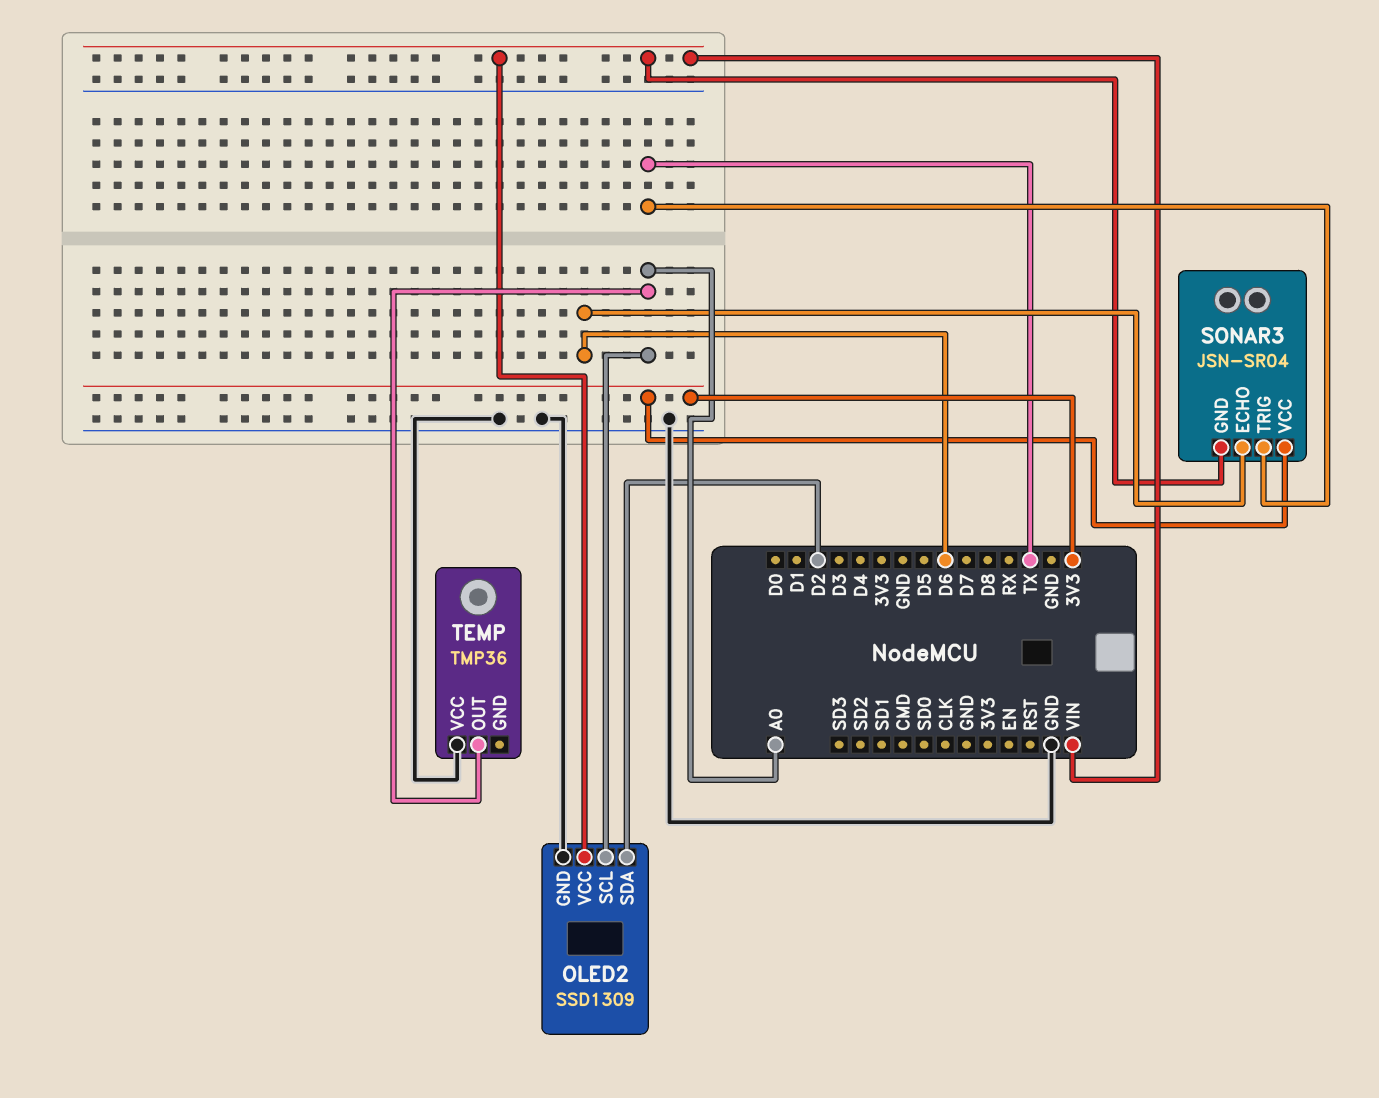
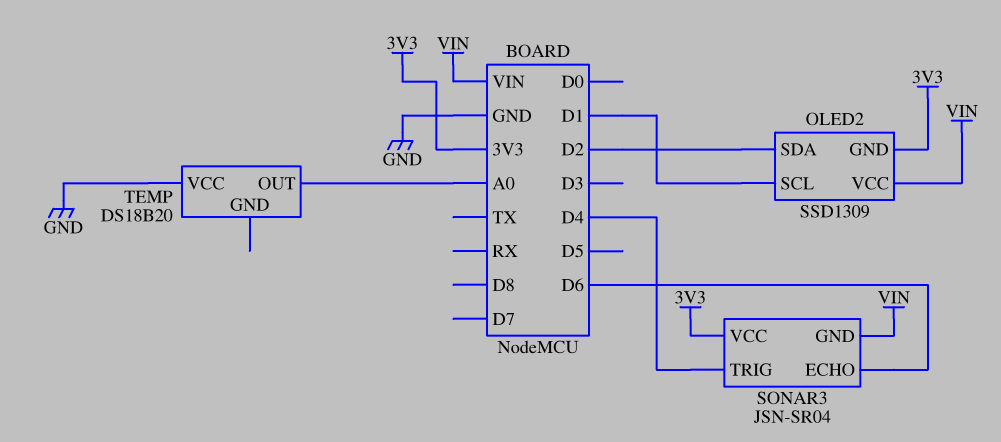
OLED2 pin GND: GND -> 3V3
OLED2 pin SCL: A0 -> D1
SONAR3 pin TRIG: TX -> D4
TEMP: TMP36 -> DS18B20

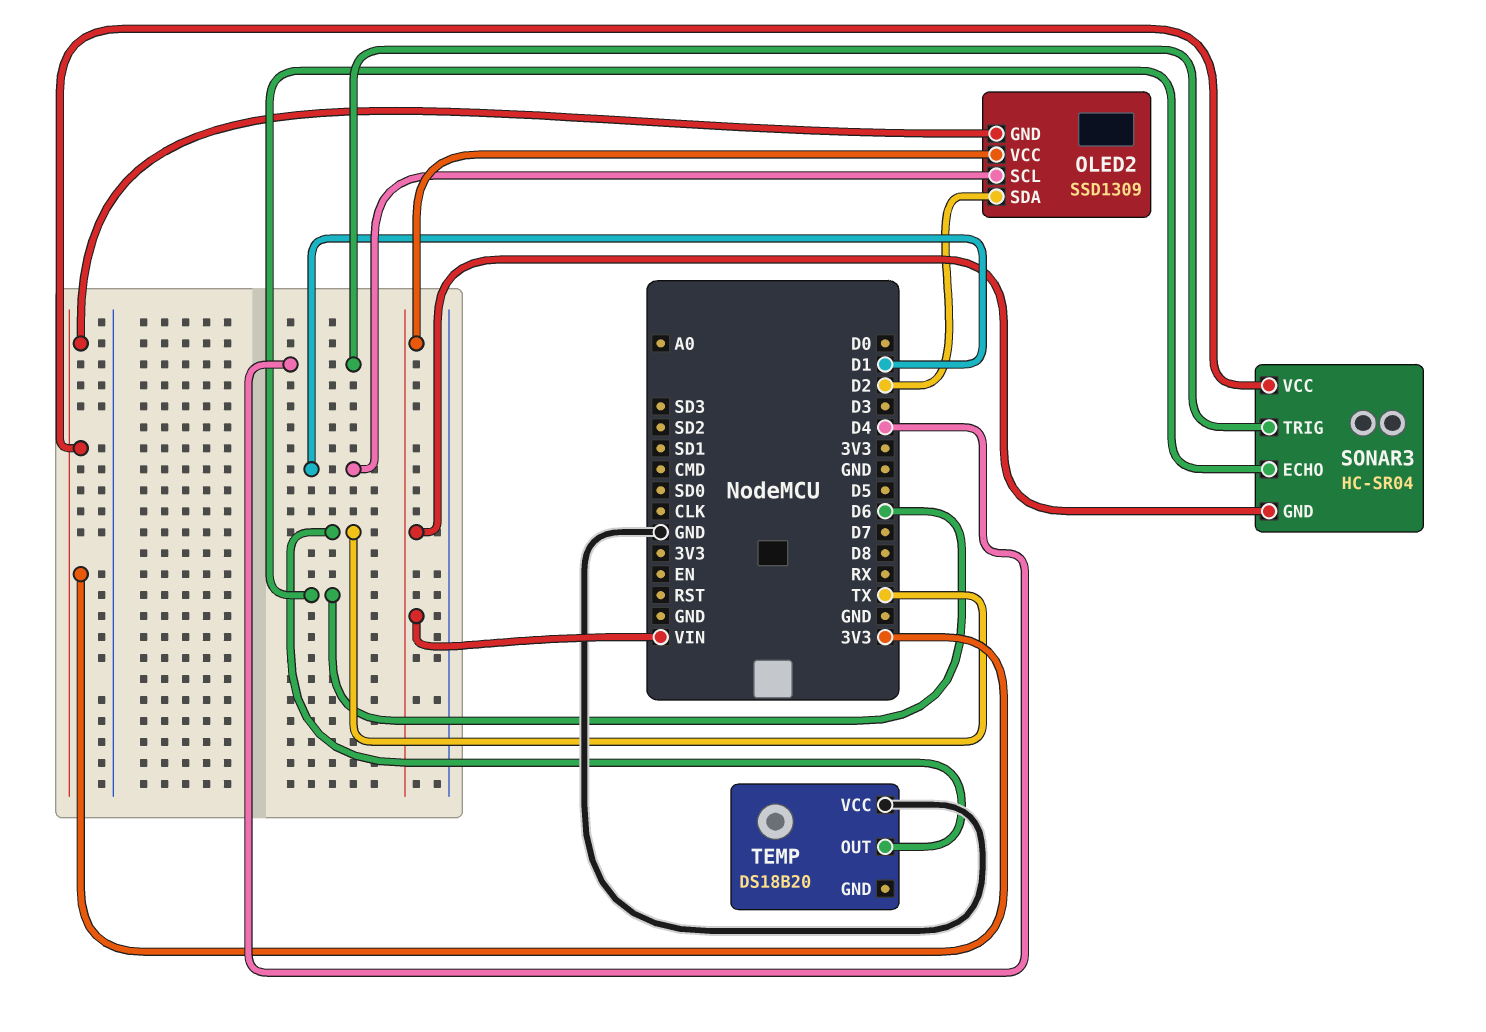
SONAR3: JSN-SR04 -> HC-SR04
TEMP pin OUT: A0 -> TX

